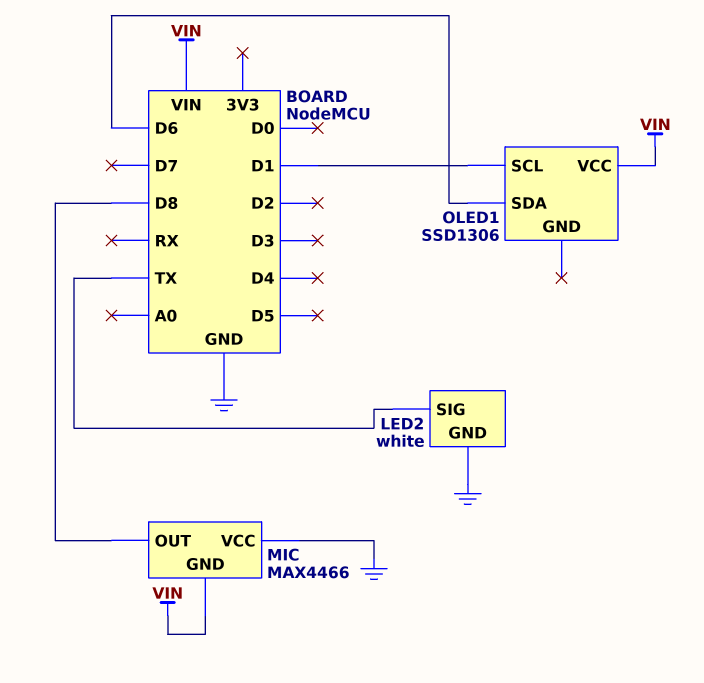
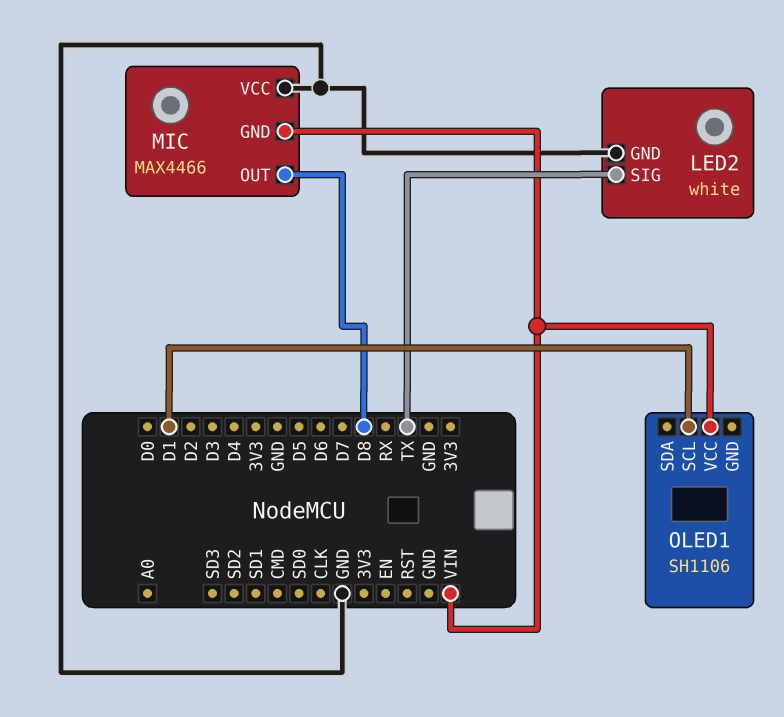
OLED1: SSD1306 -> SH1106
OLED1 pin SDA: D6 -> none

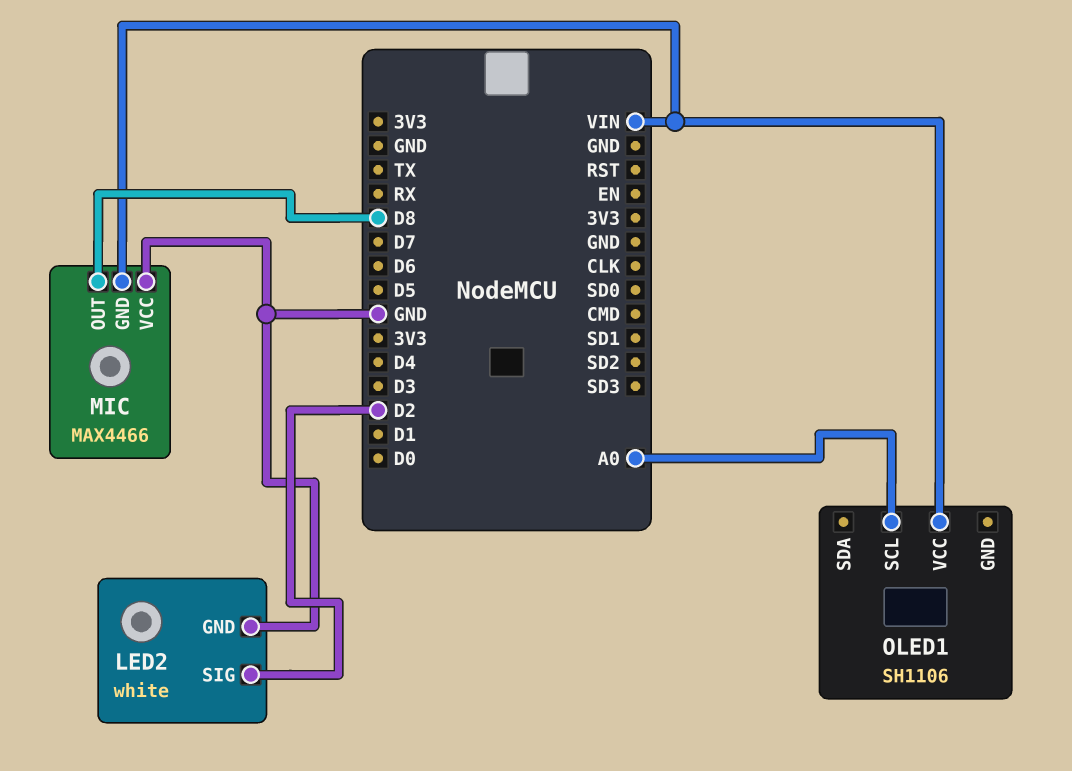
LED2 pin SIG: TX -> D2
OLED1 pin SCL: D1 -> A0

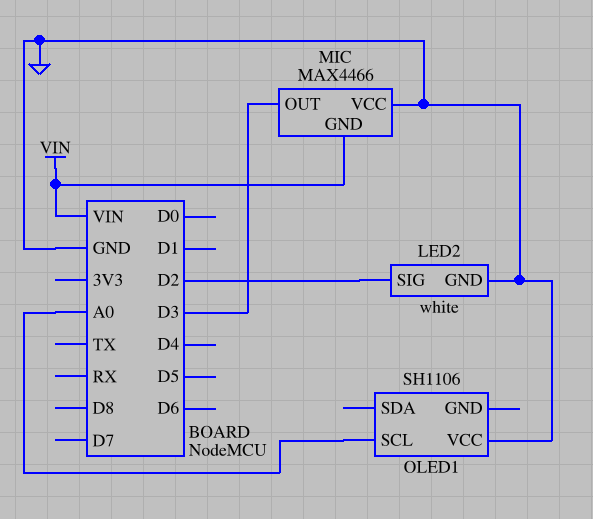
MIC pin OUT: D8 -> D3
OLED1 pin VCC: VIN -> GND

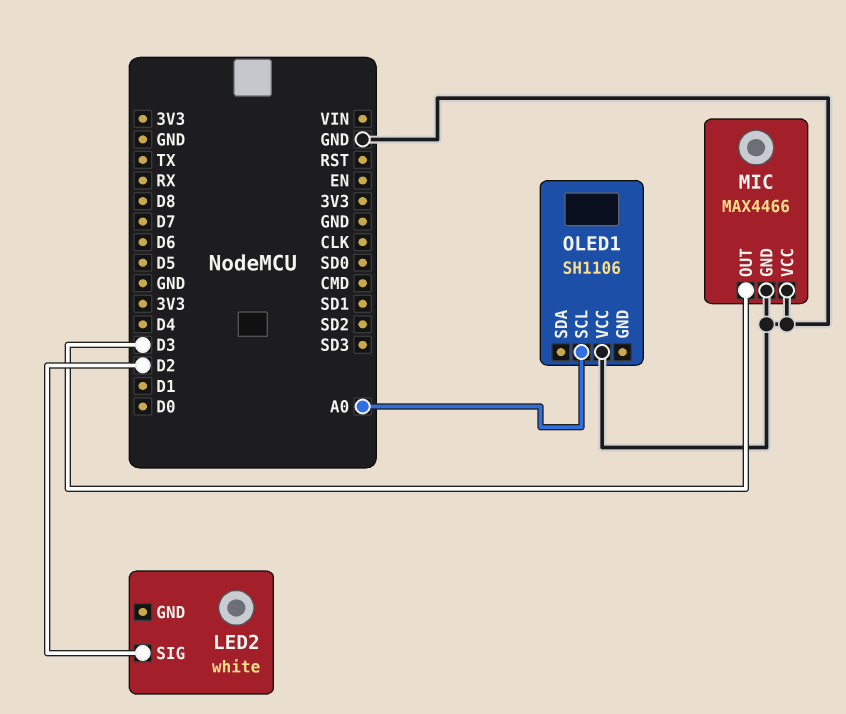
LED2 pin GND: GND -> none
MIC pin GND: VIN -> GND

